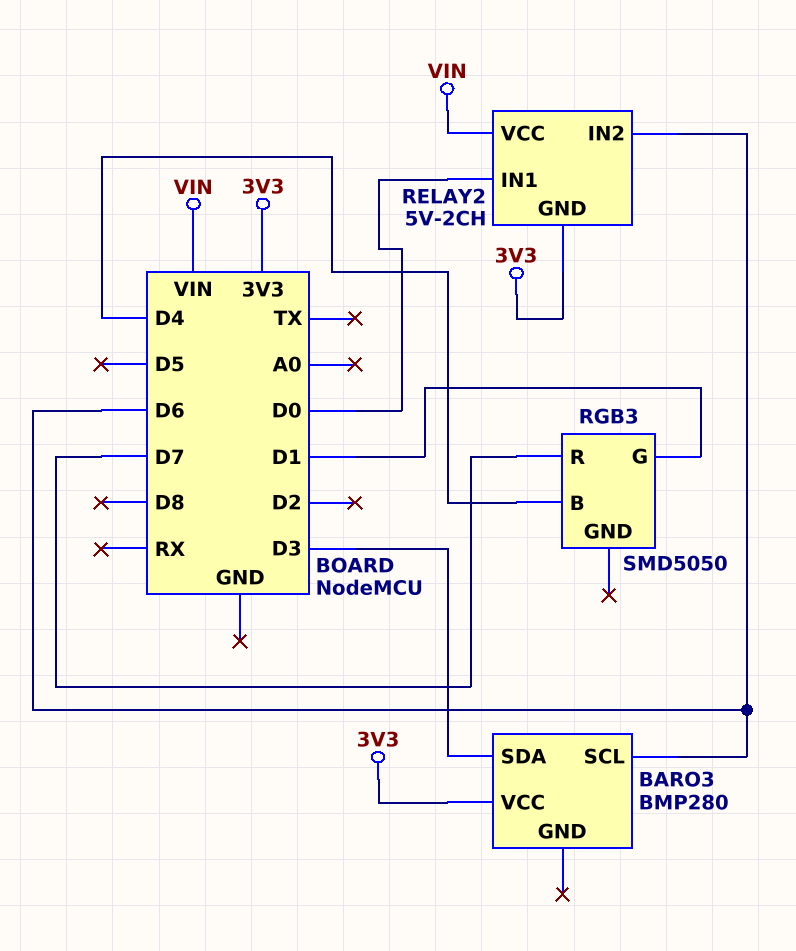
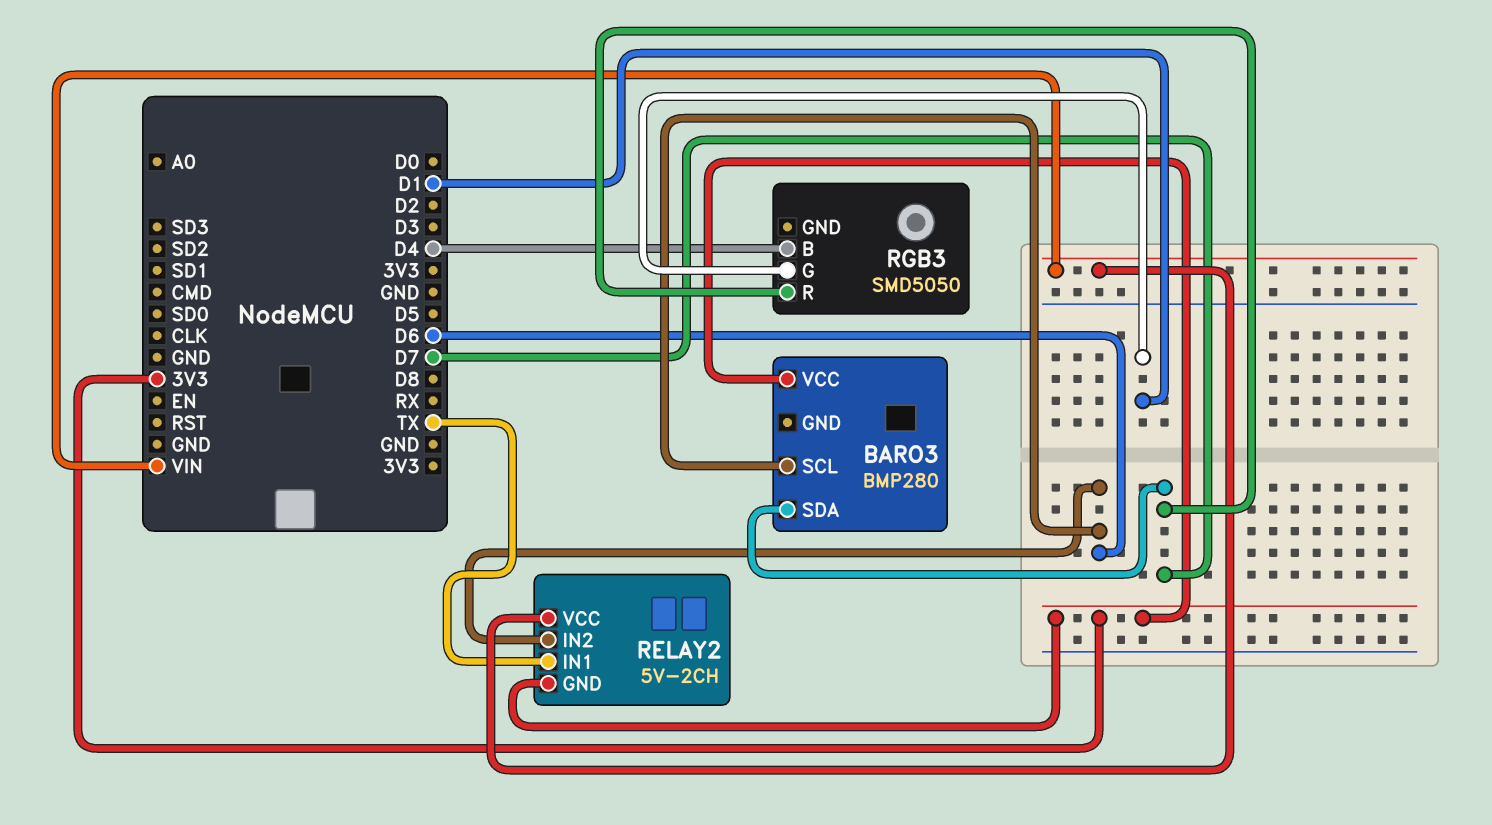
BARO3 pin SDA: D3 -> D7
RELAY2 pin IN1: D0 -> TX

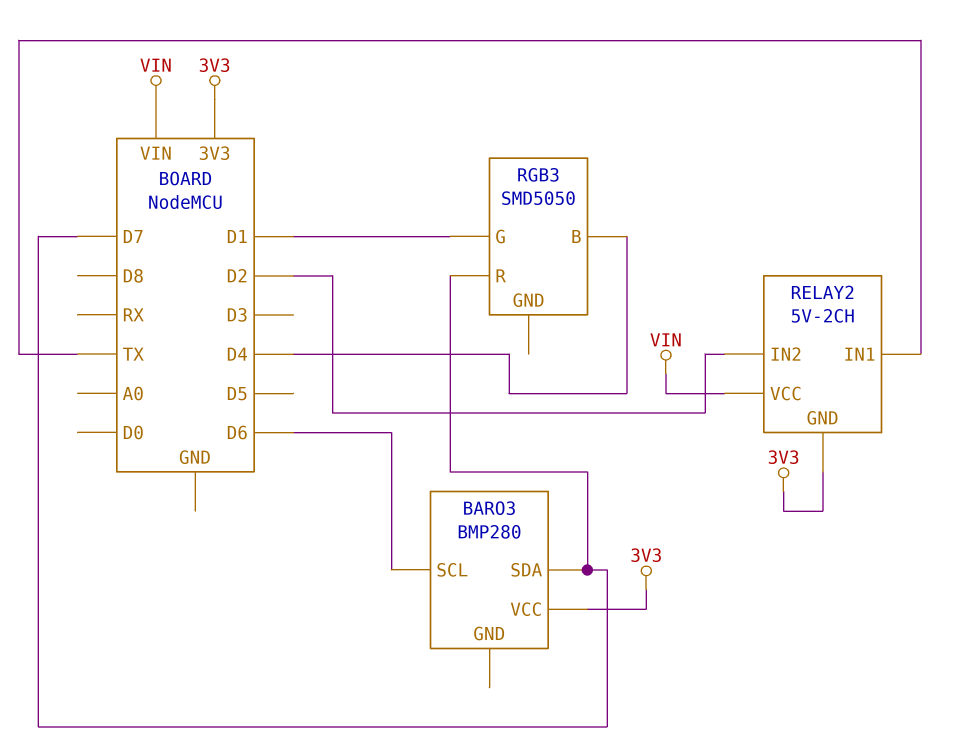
RELAY2 pin IN2: D6 -> D2

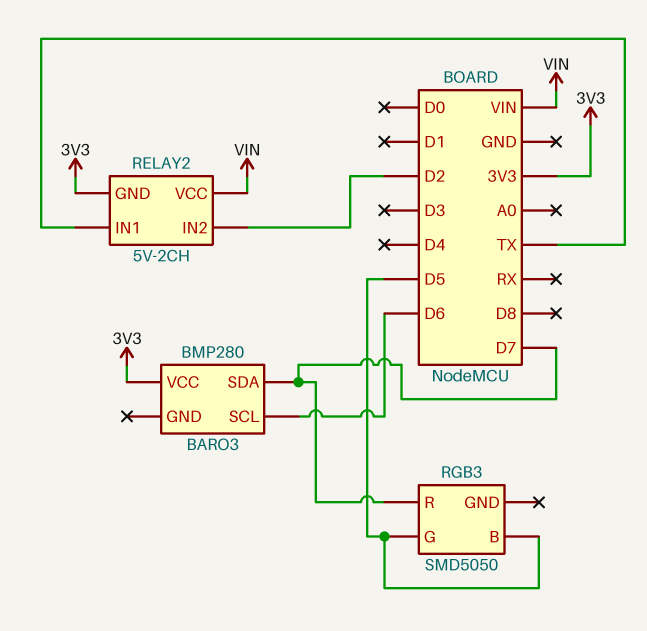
RGB3 pin B: D4 -> D5
RGB3 pin G: D1 -> D5

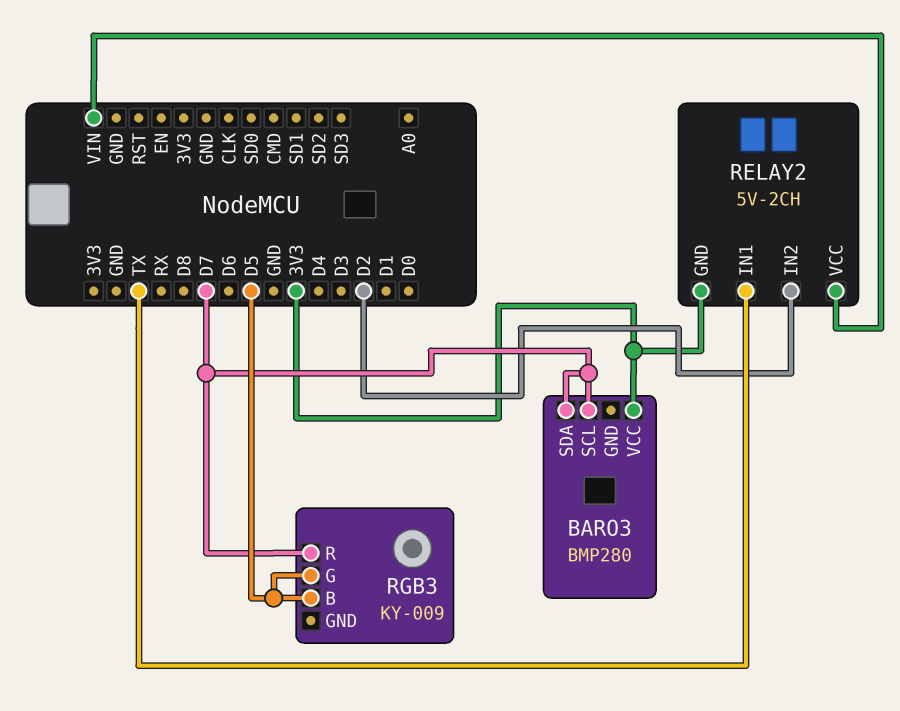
BARO3 pin SCL: D6 -> D7
RGB3: SMD5050 -> KY-009

